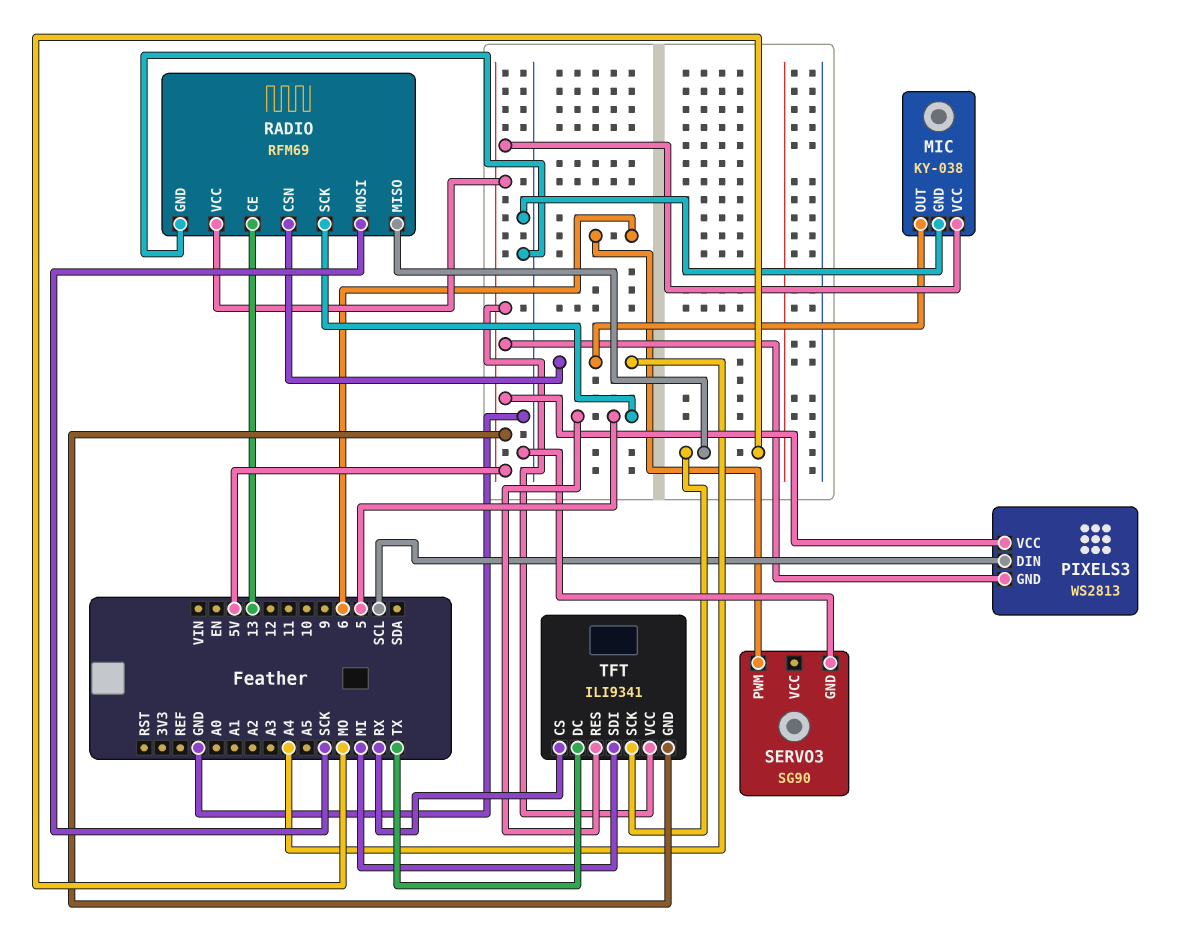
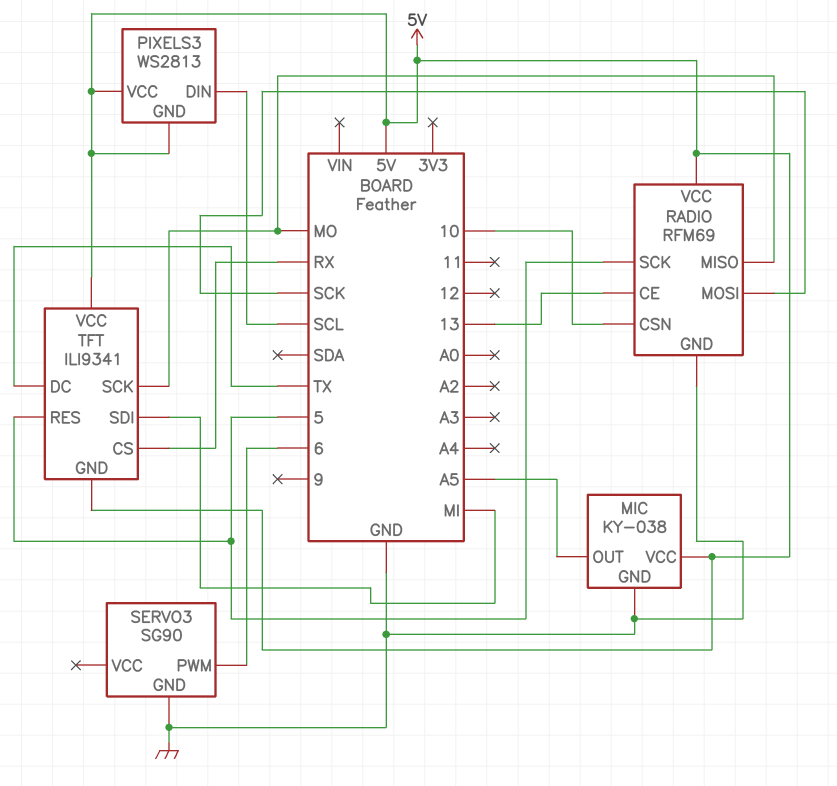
MIC pin OUT: A4 -> A5
RADIO pin CSN: A4 -> 10

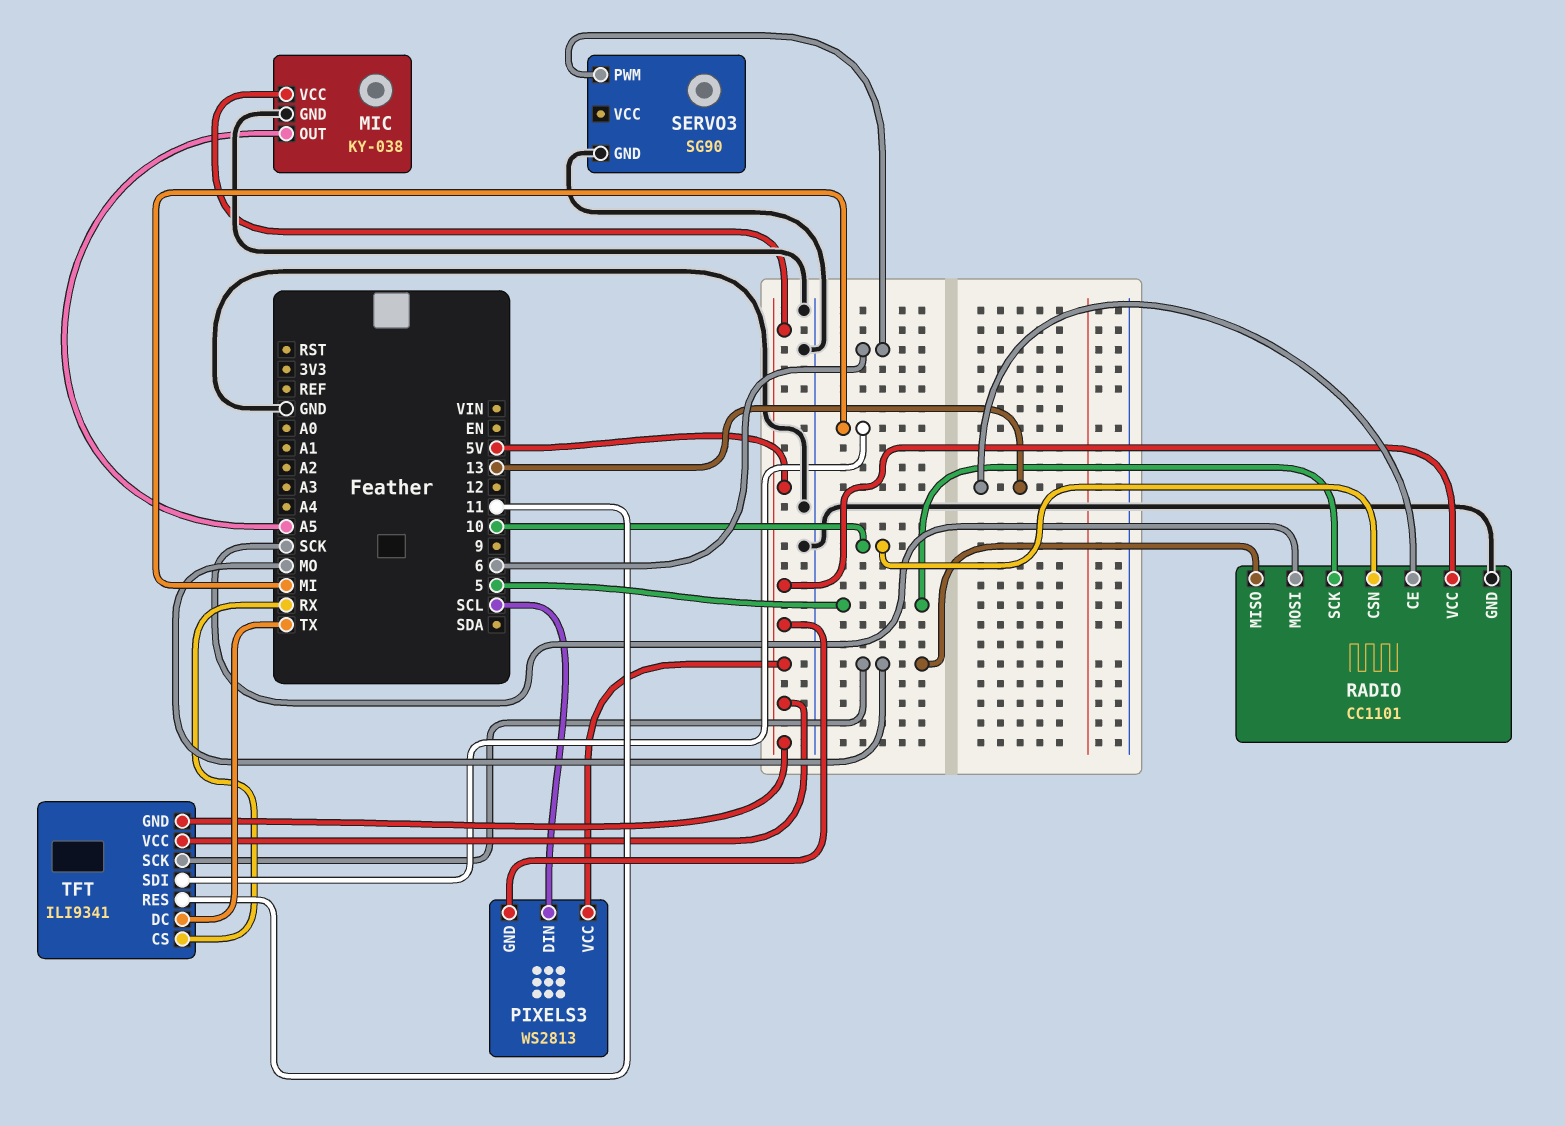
RADIO: RFM69 -> CC1101
TFT pin RES: 5 -> 11

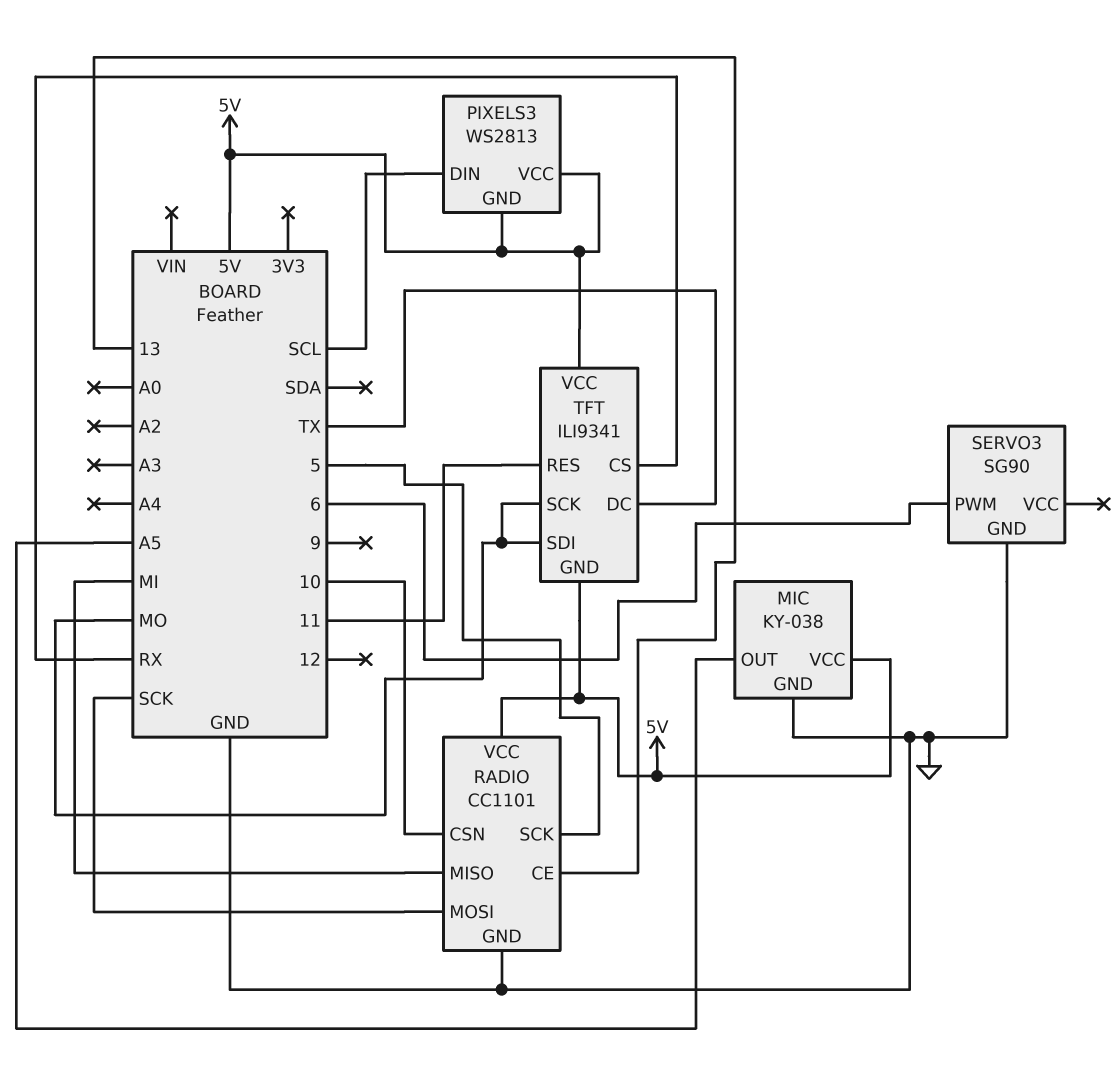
RADIO pin MISO: MO -> MI
TFT pin SDI: MI -> MO

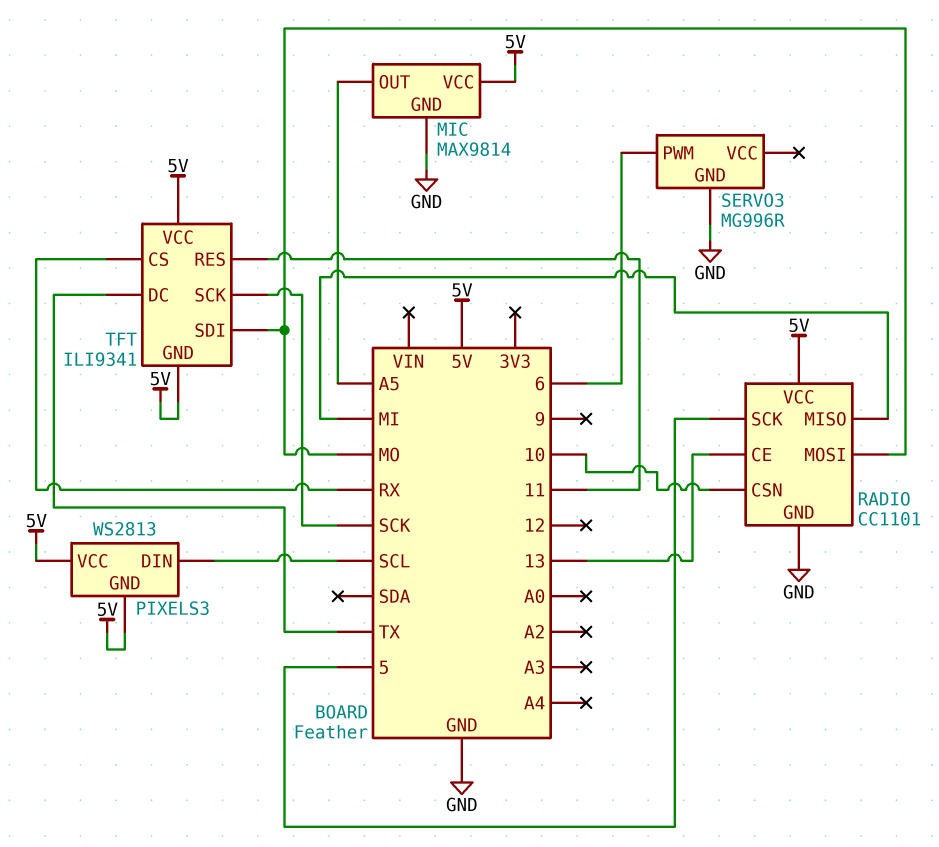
MIC: KY-038 -> MAX9814
RADIO pin MOSI: SCK -> MO
SERVO3: SG90 -> MG996R
TFT pin SCK: MO -> SCK

